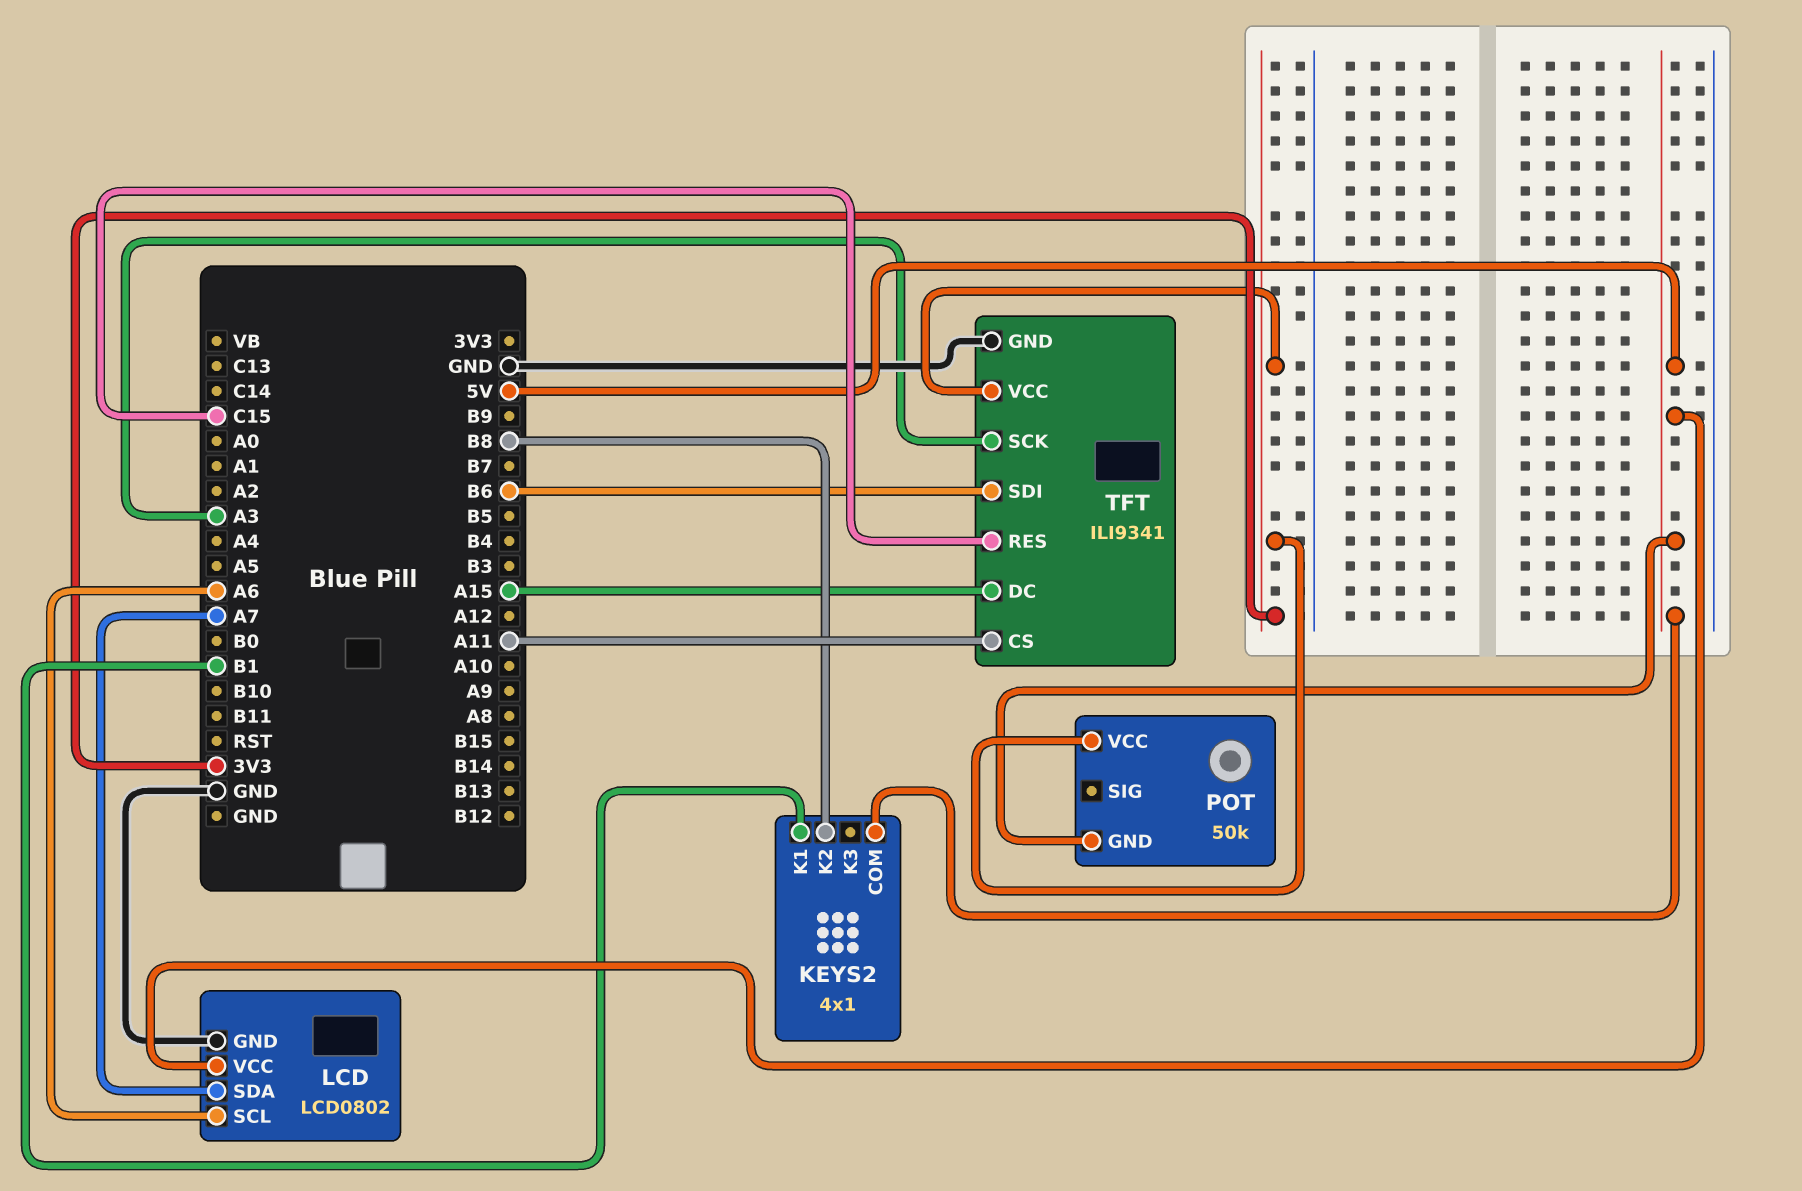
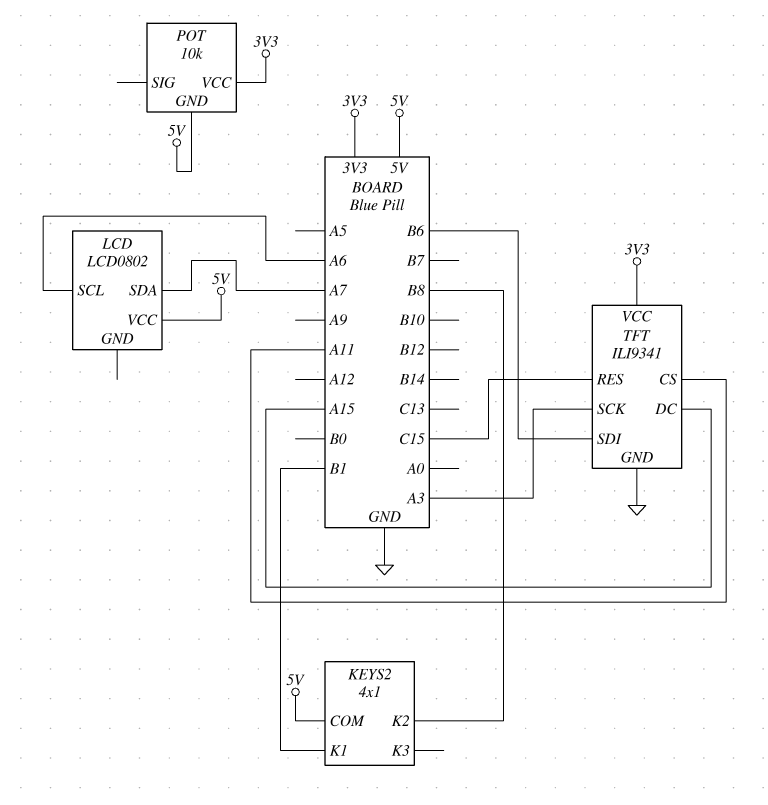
LCD pin GND: GND -> none
POT: 50k -> 10k

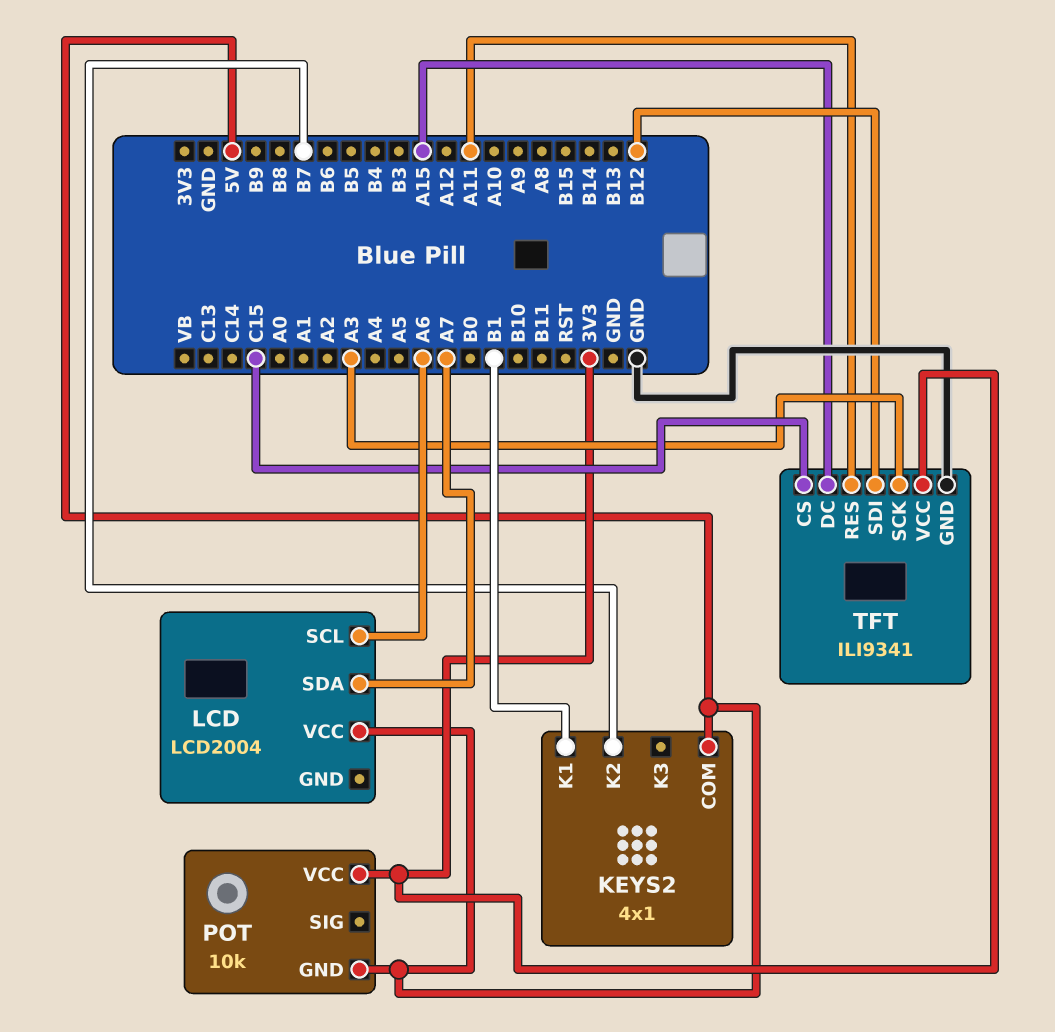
KEYS2 pin K2: B8 -> B7
LCD: LCD0802 -> LCD2004
TFT pin CS: A11 -> C15
TFT pin RES: C15 -> A11
TFT pin SDI: B6 -> B12

